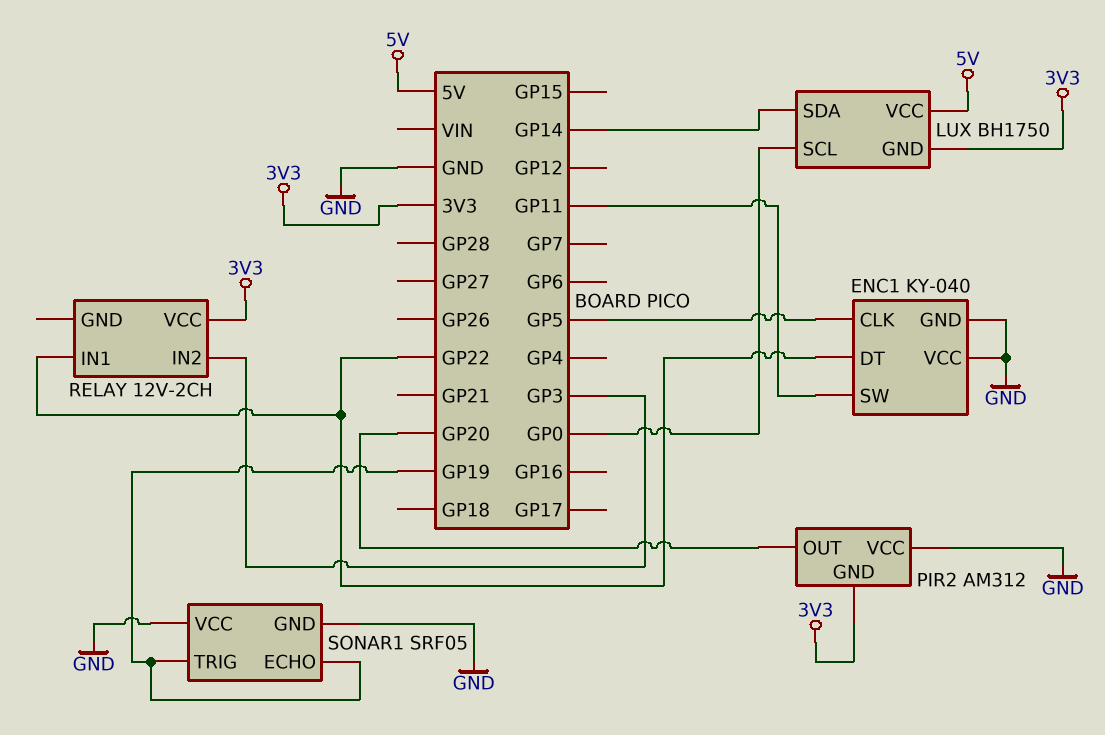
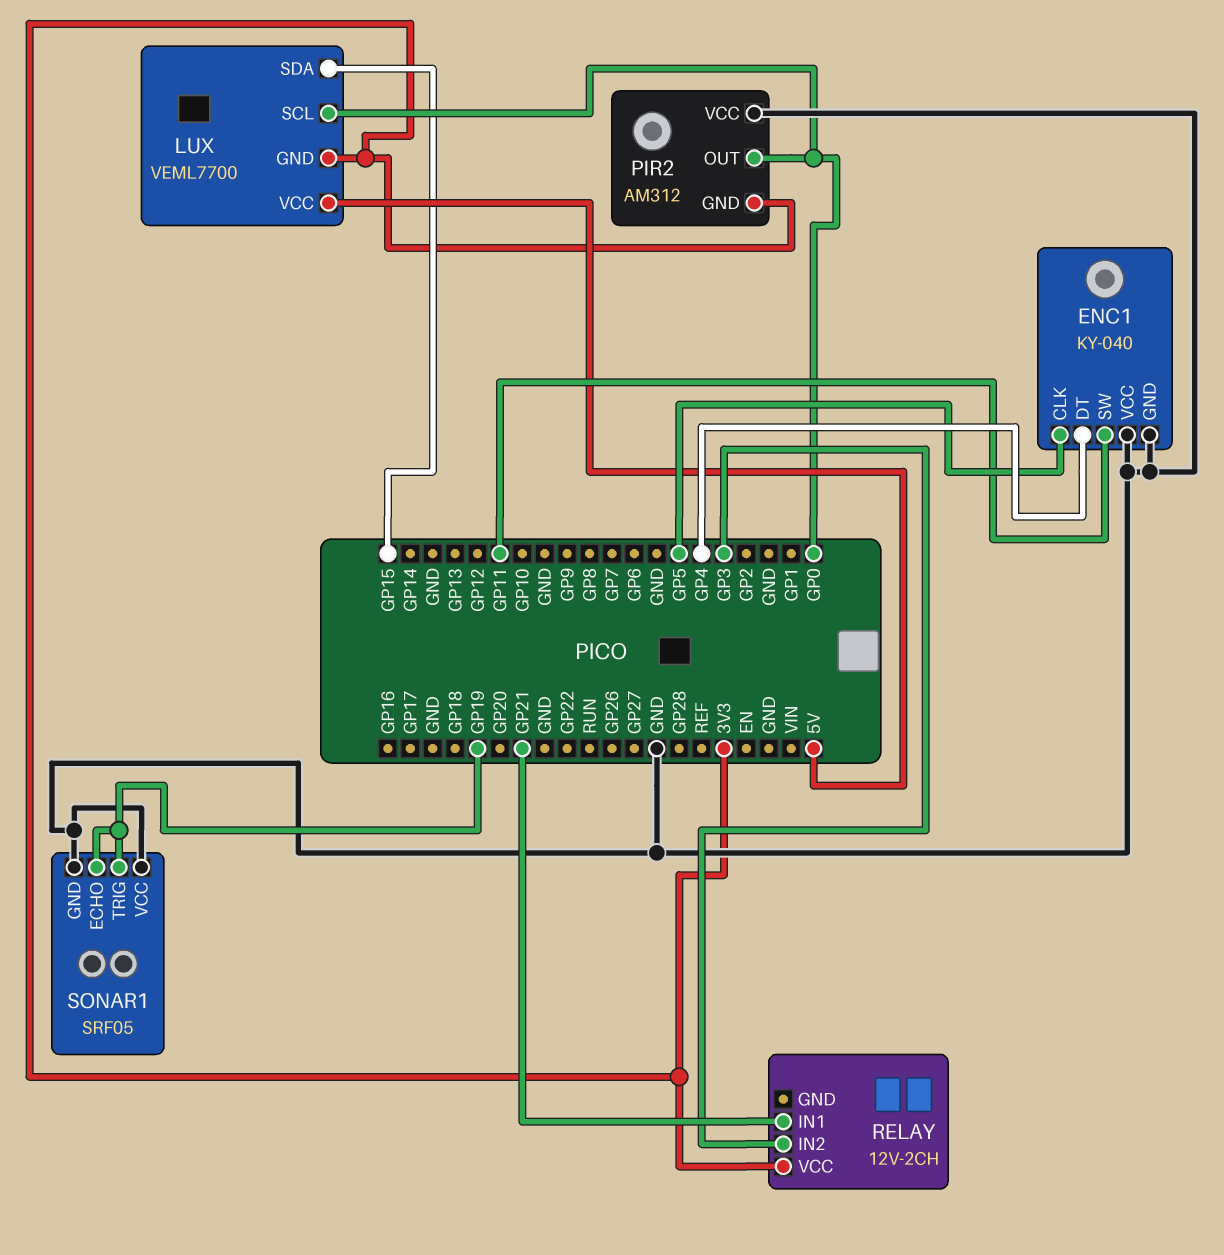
ENC1 pin DT: GP22 -> GP4
LUX: BH1750 -> VEML7700
LUX pin SDA: GP14 -> GP15
PIR2 pin OUT: GP20 -> GP0
RELAY pin IN1: GP22 -> GP21

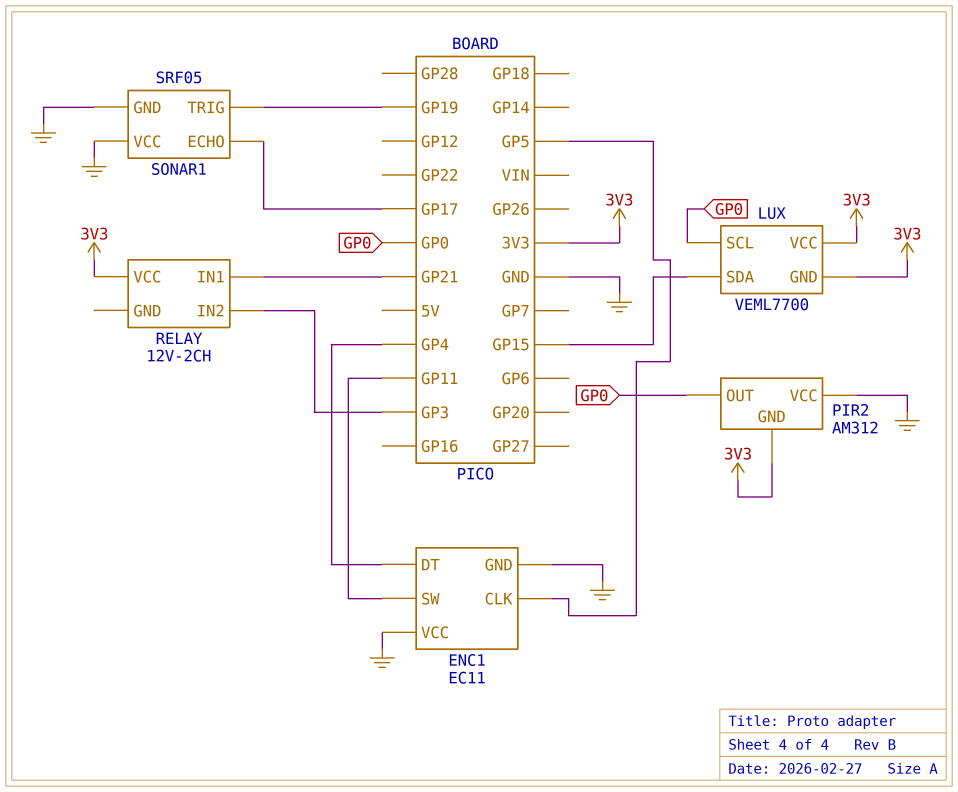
ENC1: KY-040 -> EC11
LUX pin VCC: 5V -> 3V3
SONAR1 pin ECHO: GP19 -> GP17

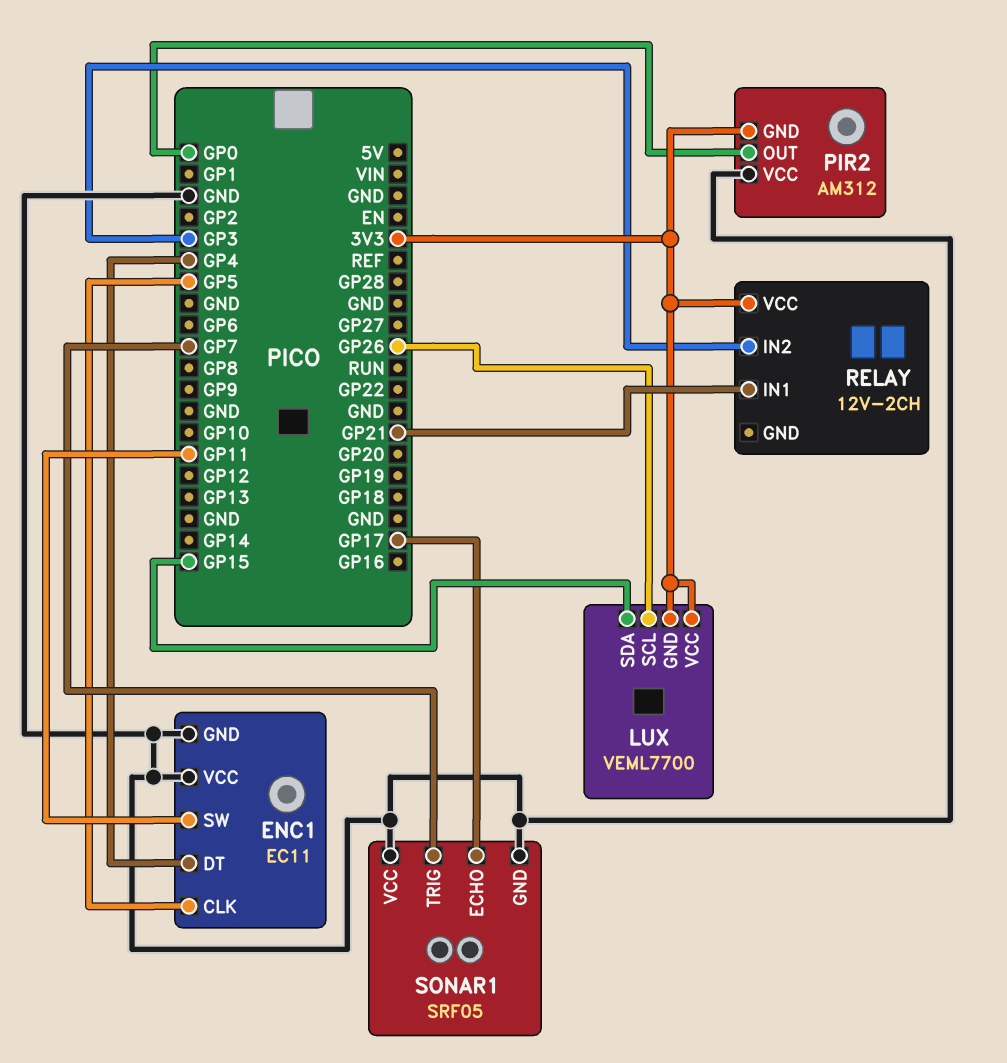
LUX pin SCL: GP0 -> GP26
SONAR1 pin TRIG: GP19 -> GP7

